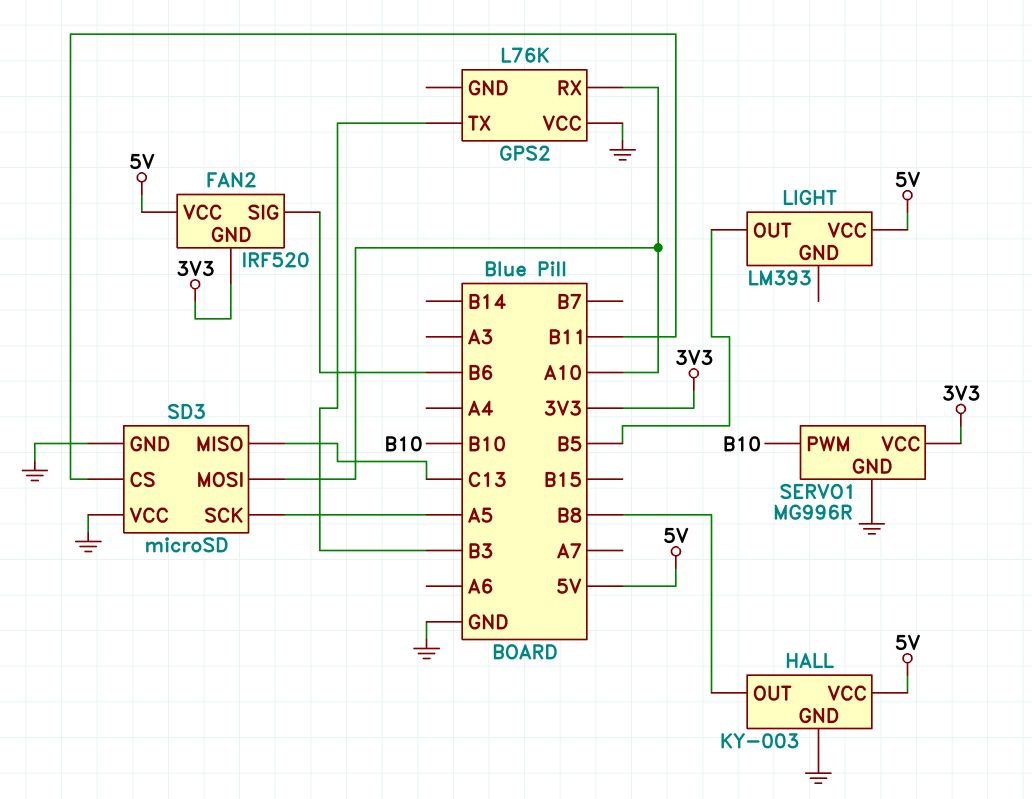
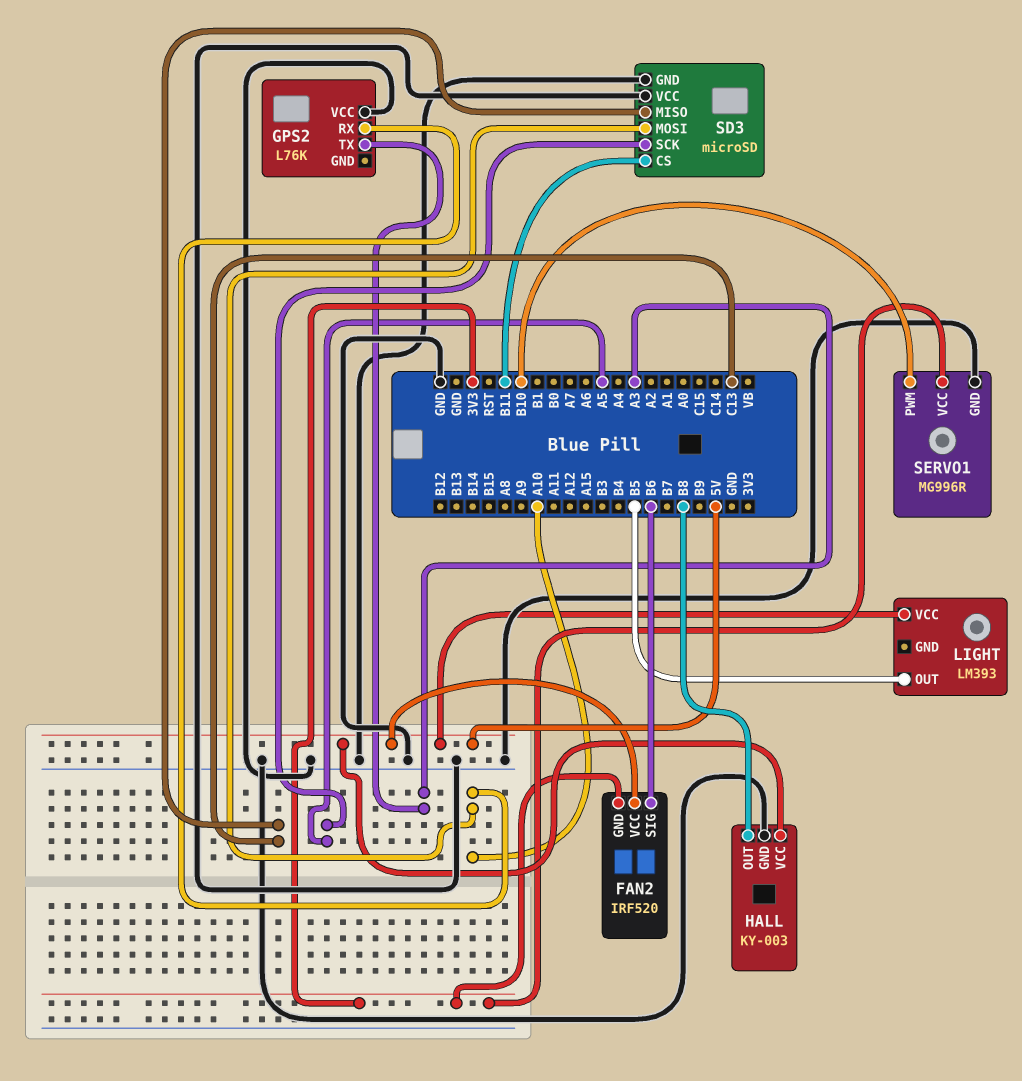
GPS2 pin TX: B3 -> A3

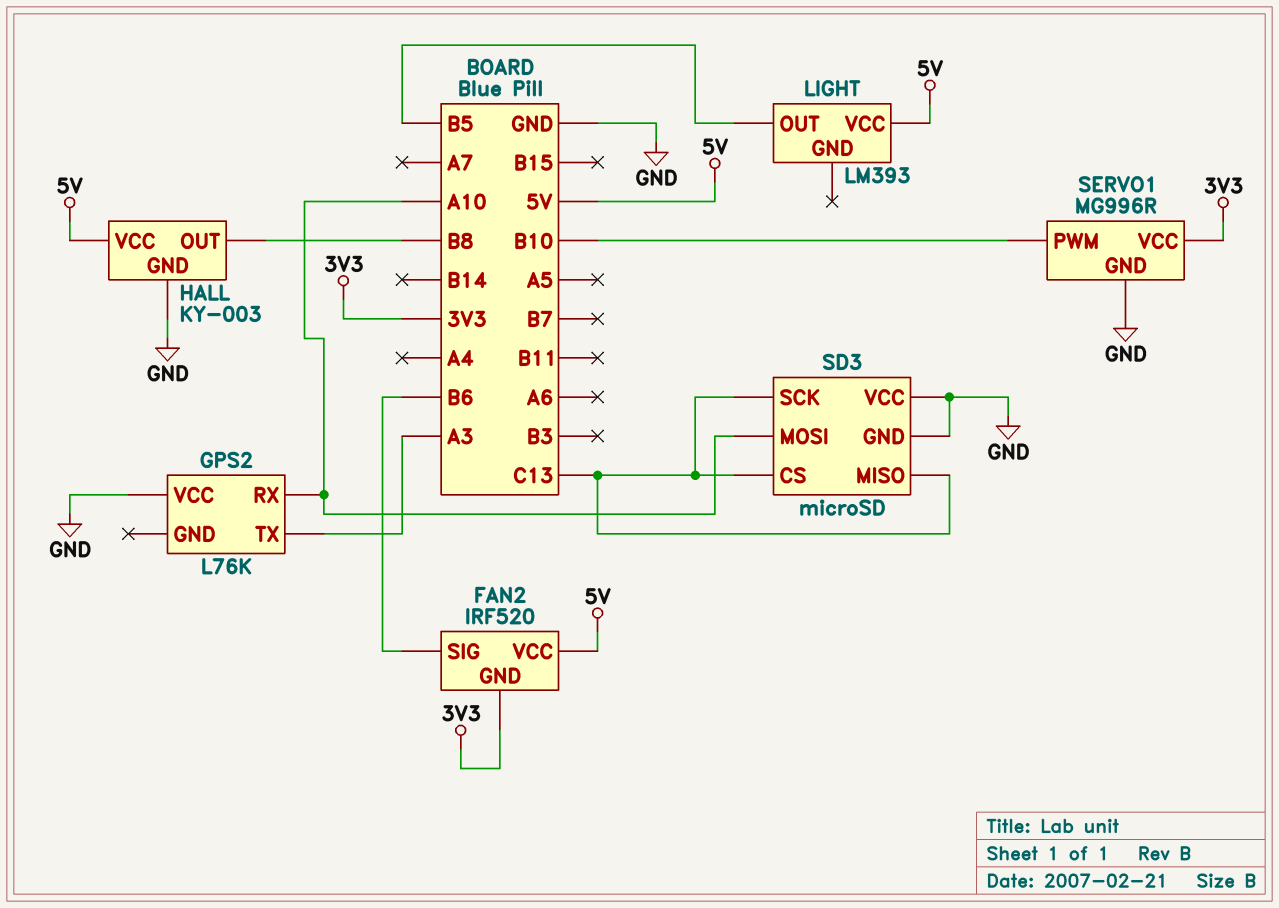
SD3 pin CS: B11 -> C13
SD3 pin SCK: A5 -> C13

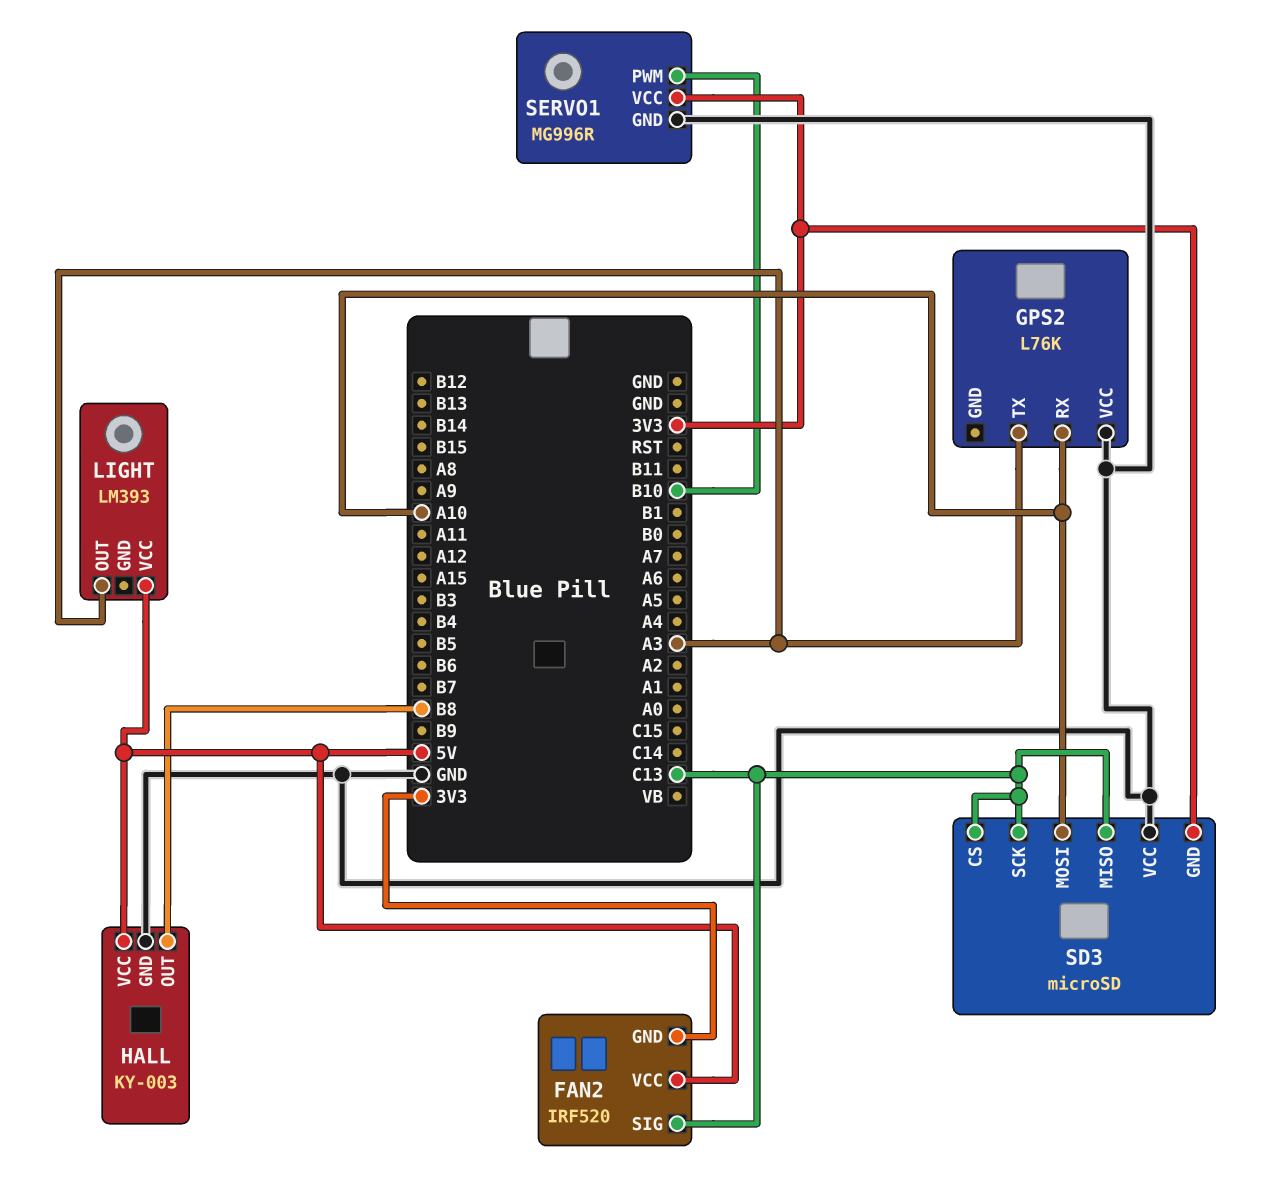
FAN2 pin SIG: B6 -> C13
LIGHT pin OUT: B5 -> A3
SD3 pin GND: GND -> 3V3

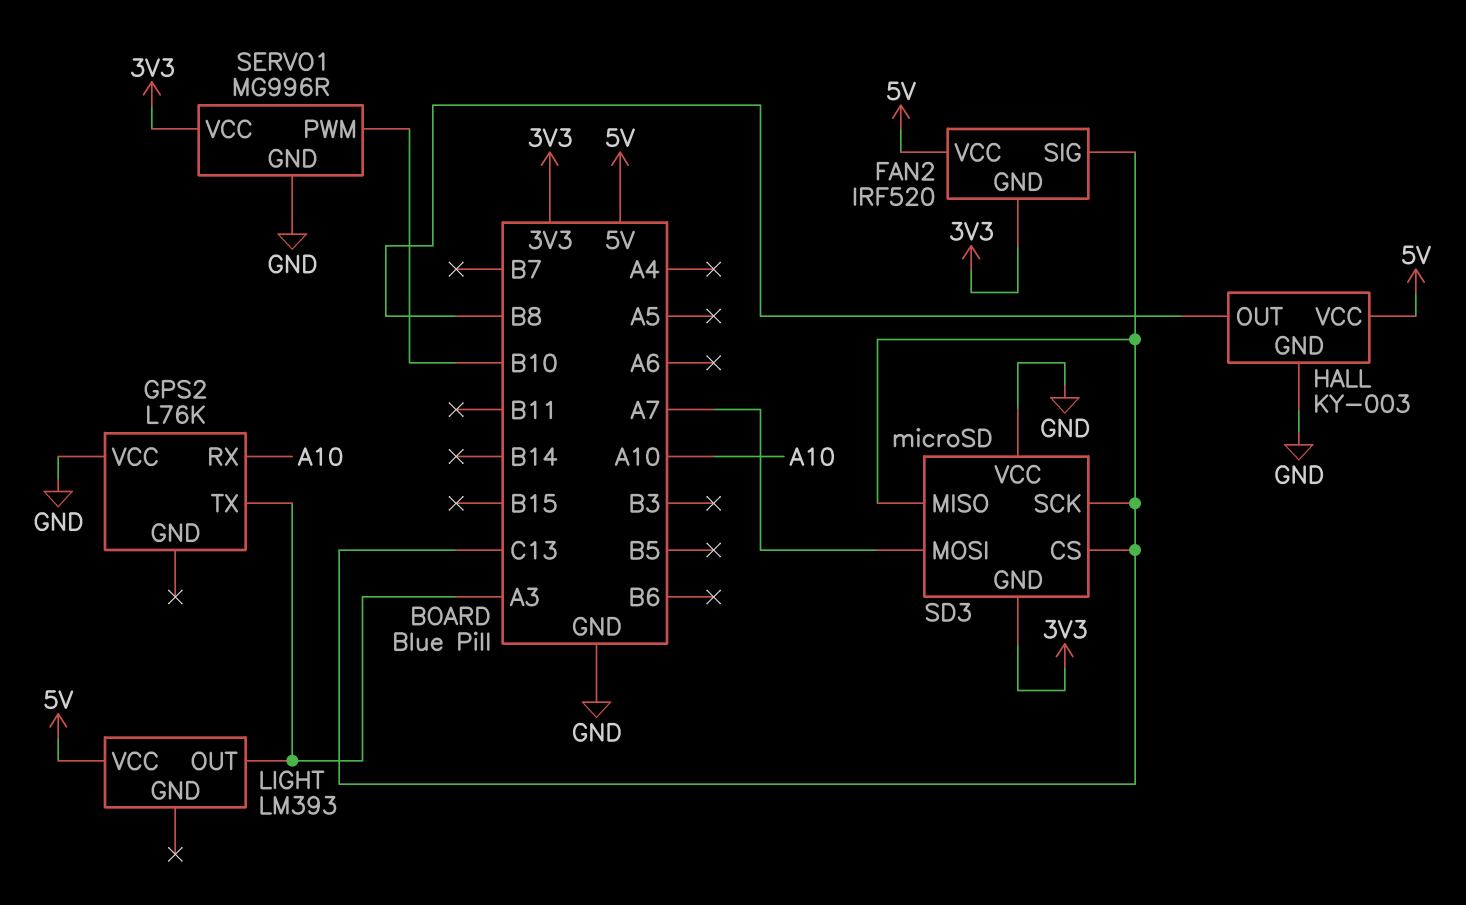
SD3 pin MOSI: A10 -> A7

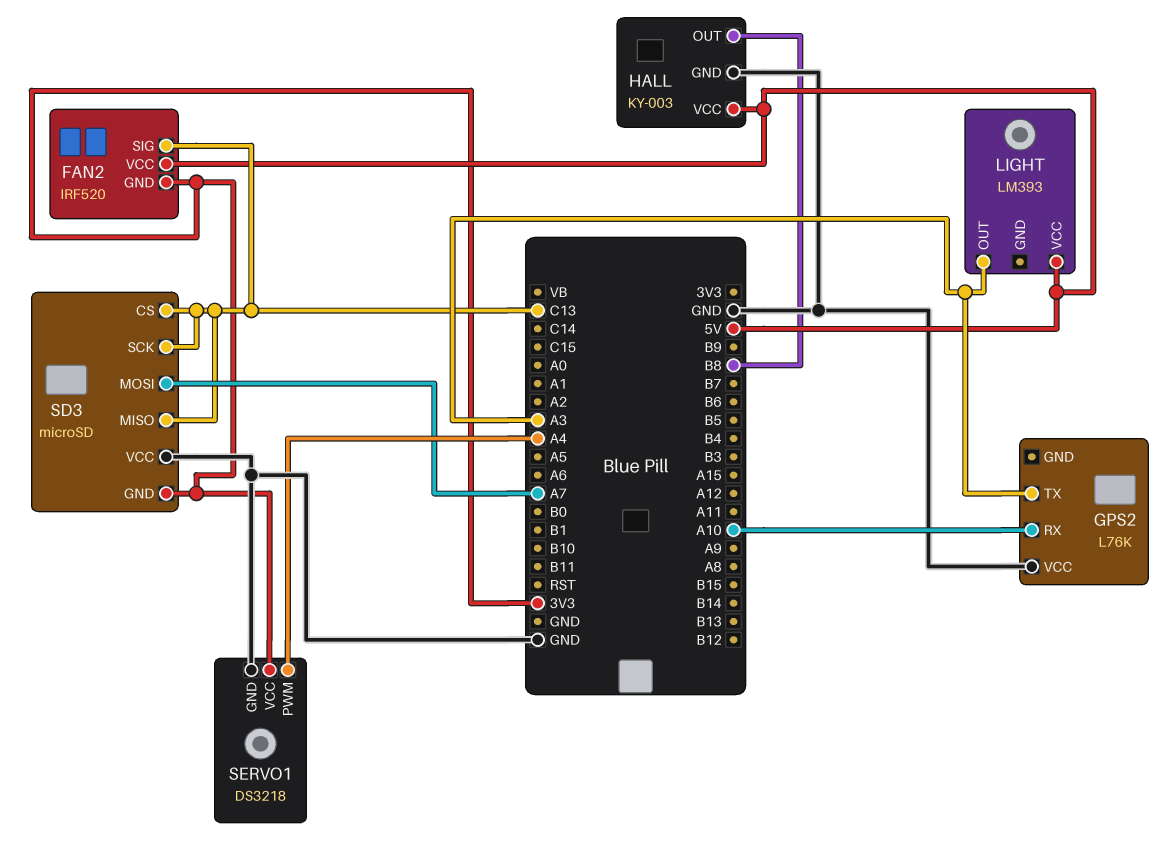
SERVO1: MG996R -> DS3218
SERVO1 pin PWM: B10 -> A4

